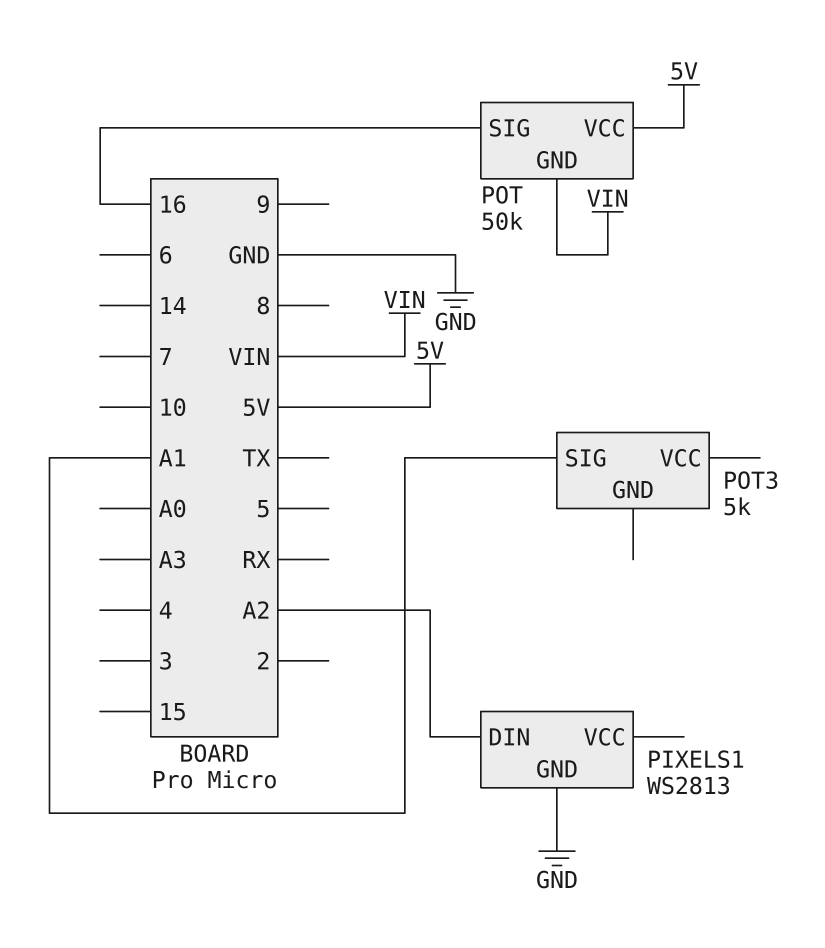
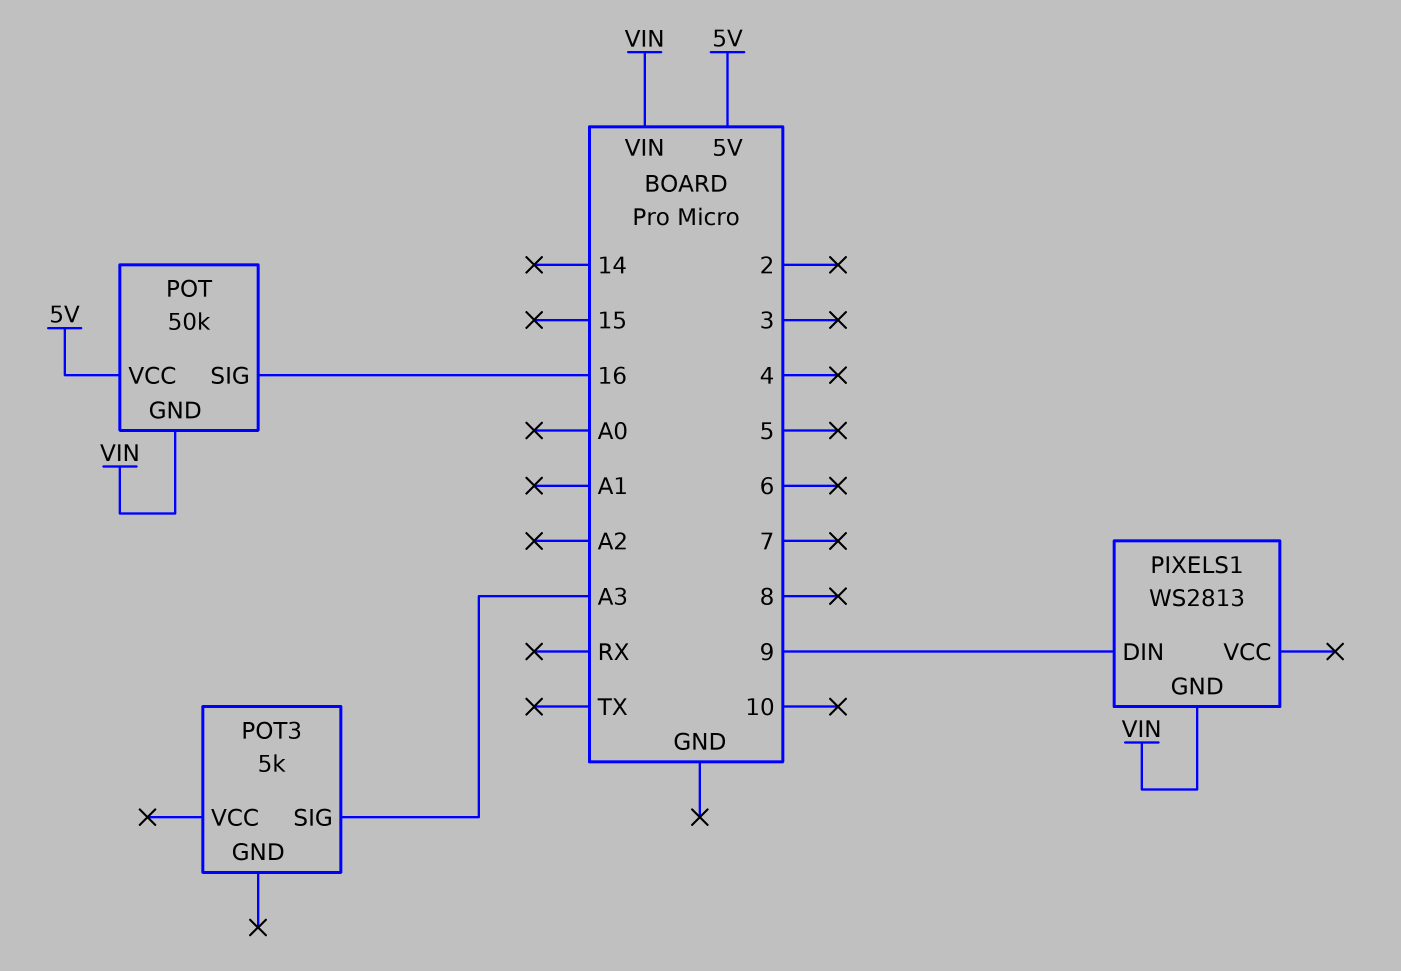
PIXELS1 pin DIN: A2 -> 9
PIXELS1 pin GND: GND -> VIN
POT3 pin SIG: A1 -> A3

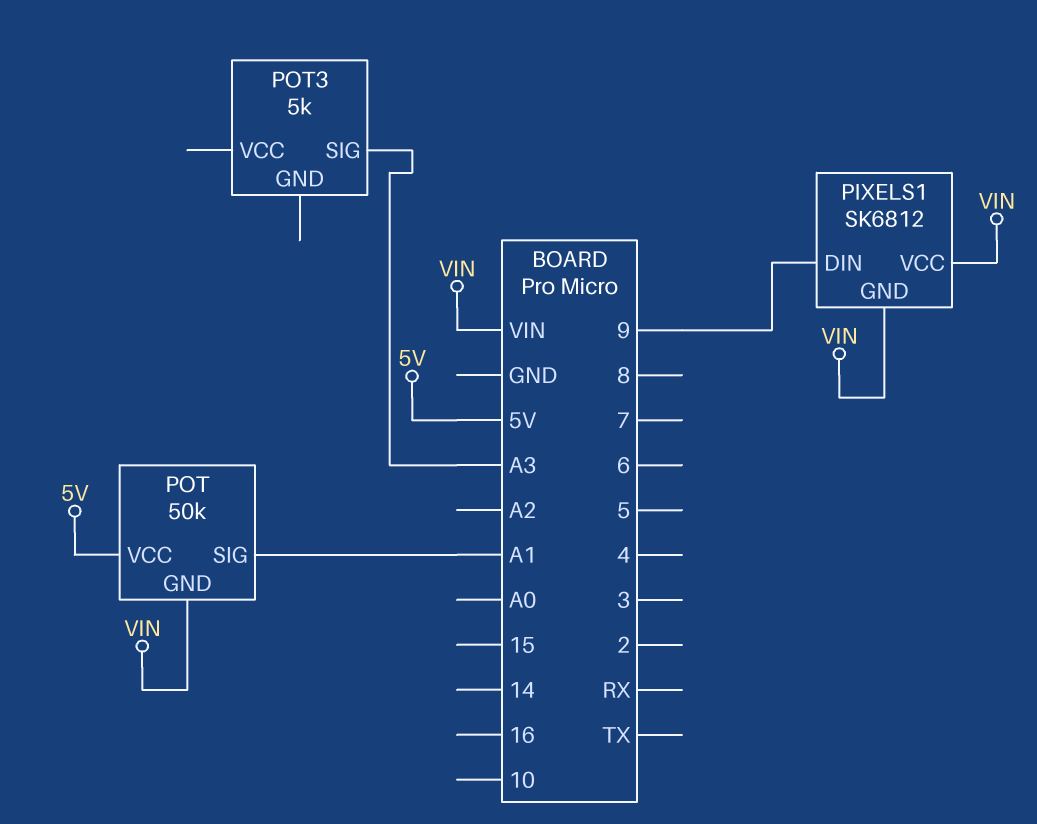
PIXELS1: WS2813 -> SK6812
PIXELS1 pin VCC: none -> VIN
POT pin SIG: 16 -> A1

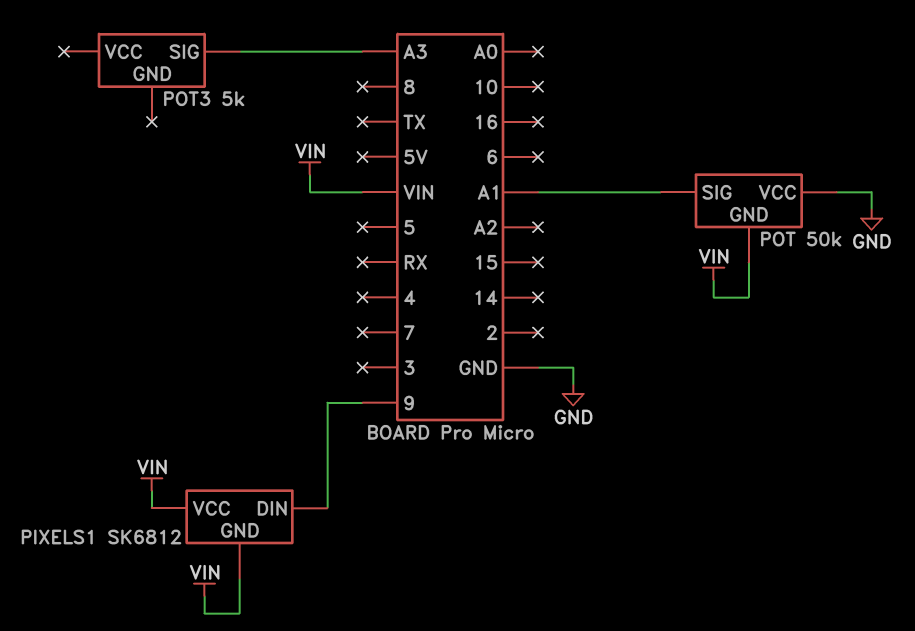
POT pin VCC: 5V -> GND

